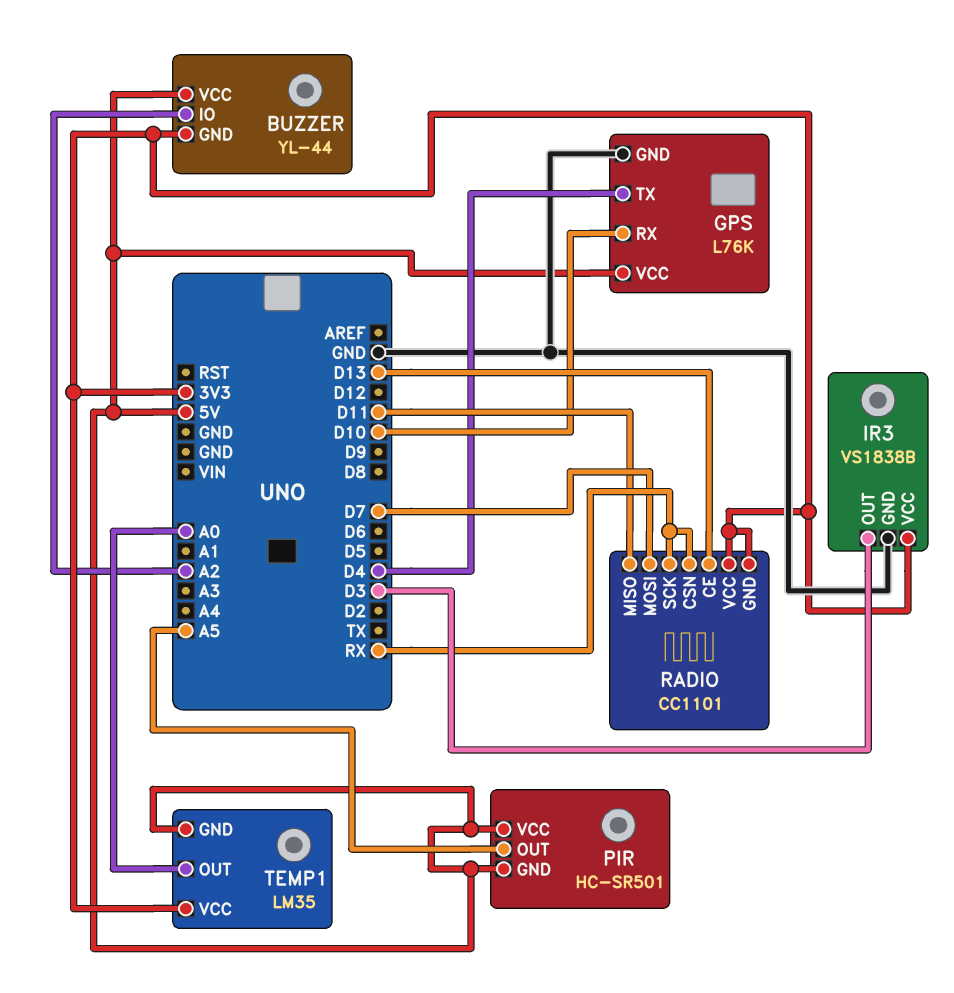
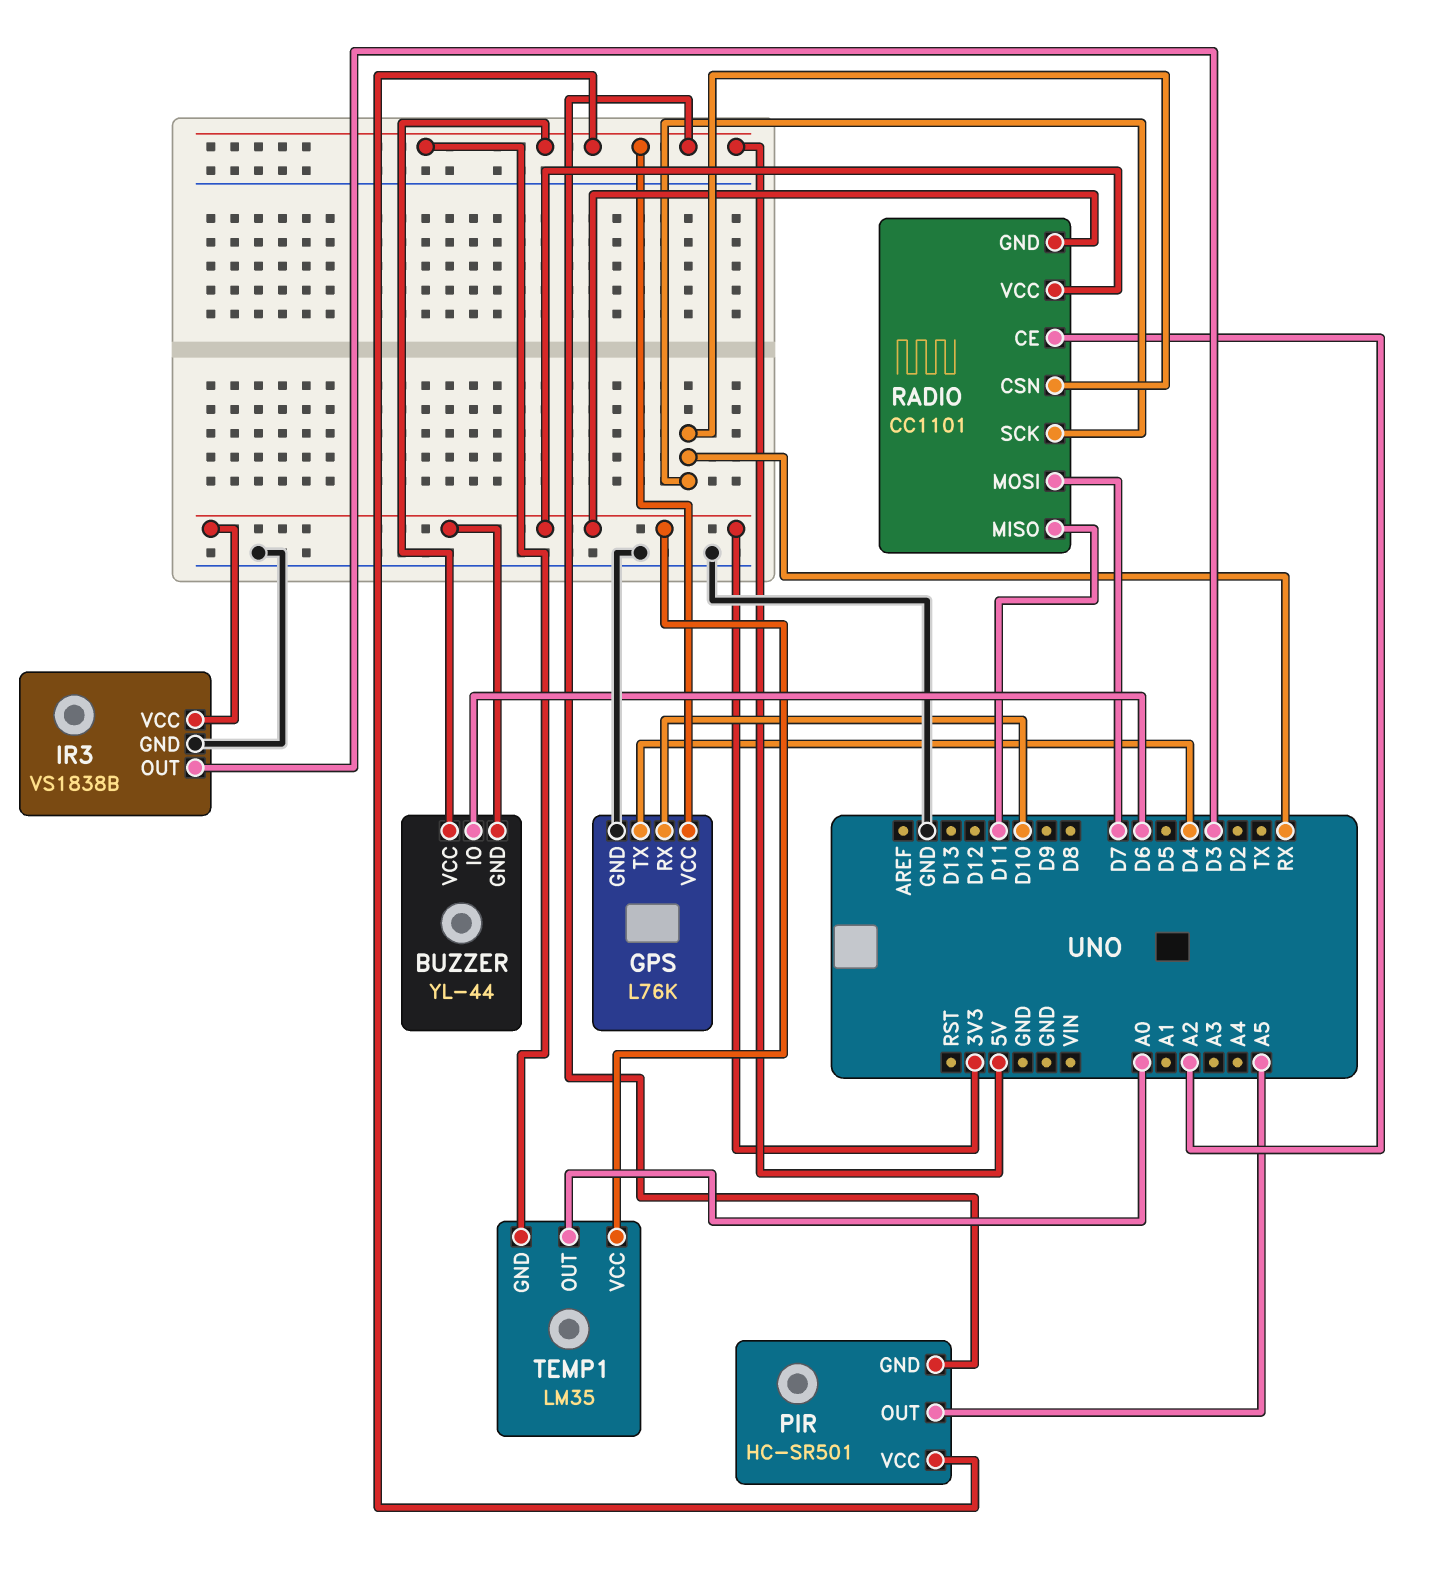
BUZZER pin IO: A2 -> D6
RADIO pin CE: D13 -> A2

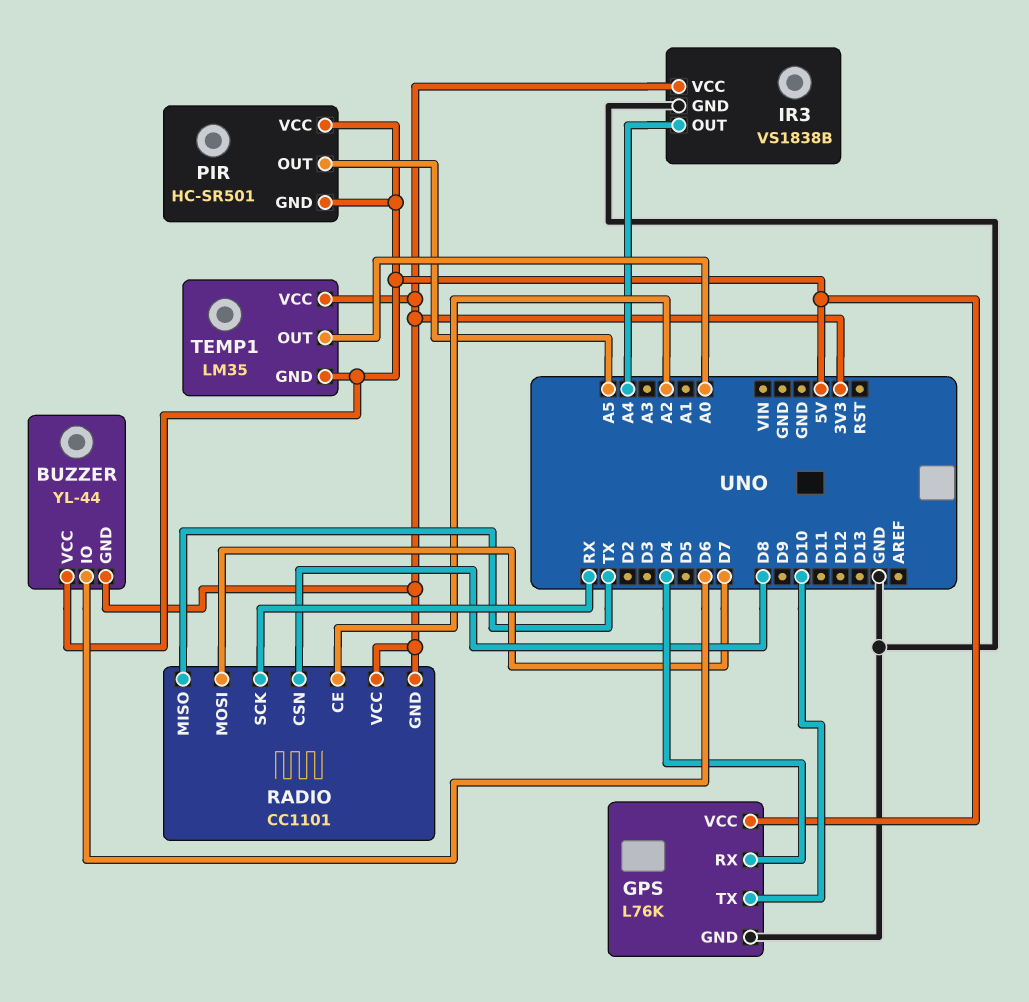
GPS pin RX: D10 -> D4
GPS pin TX: D4 -> D10
IR3 pin OUT: D3 -> A4
RADIO pin CSN: RX -> D8
RADIO pin MISO: D11 -> TX

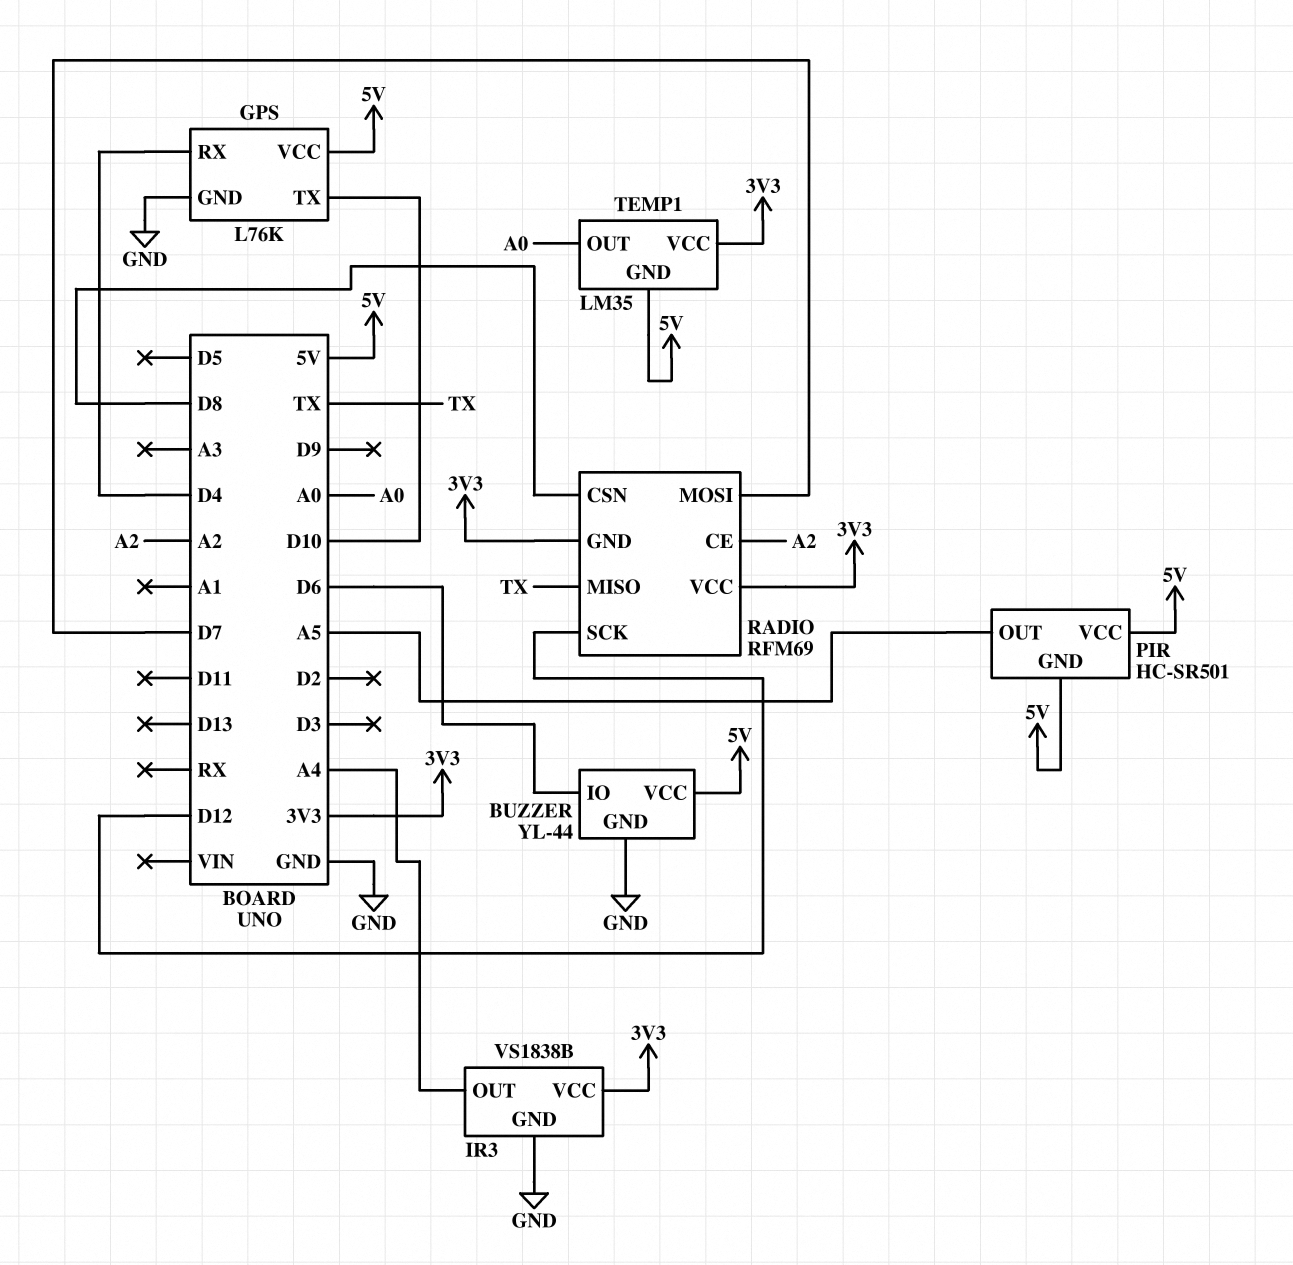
BUZZER pin GND: 3V3 -> GND
RADIO: CC1101 -> RFM69
RADIO pin SCK: RX -> D12

